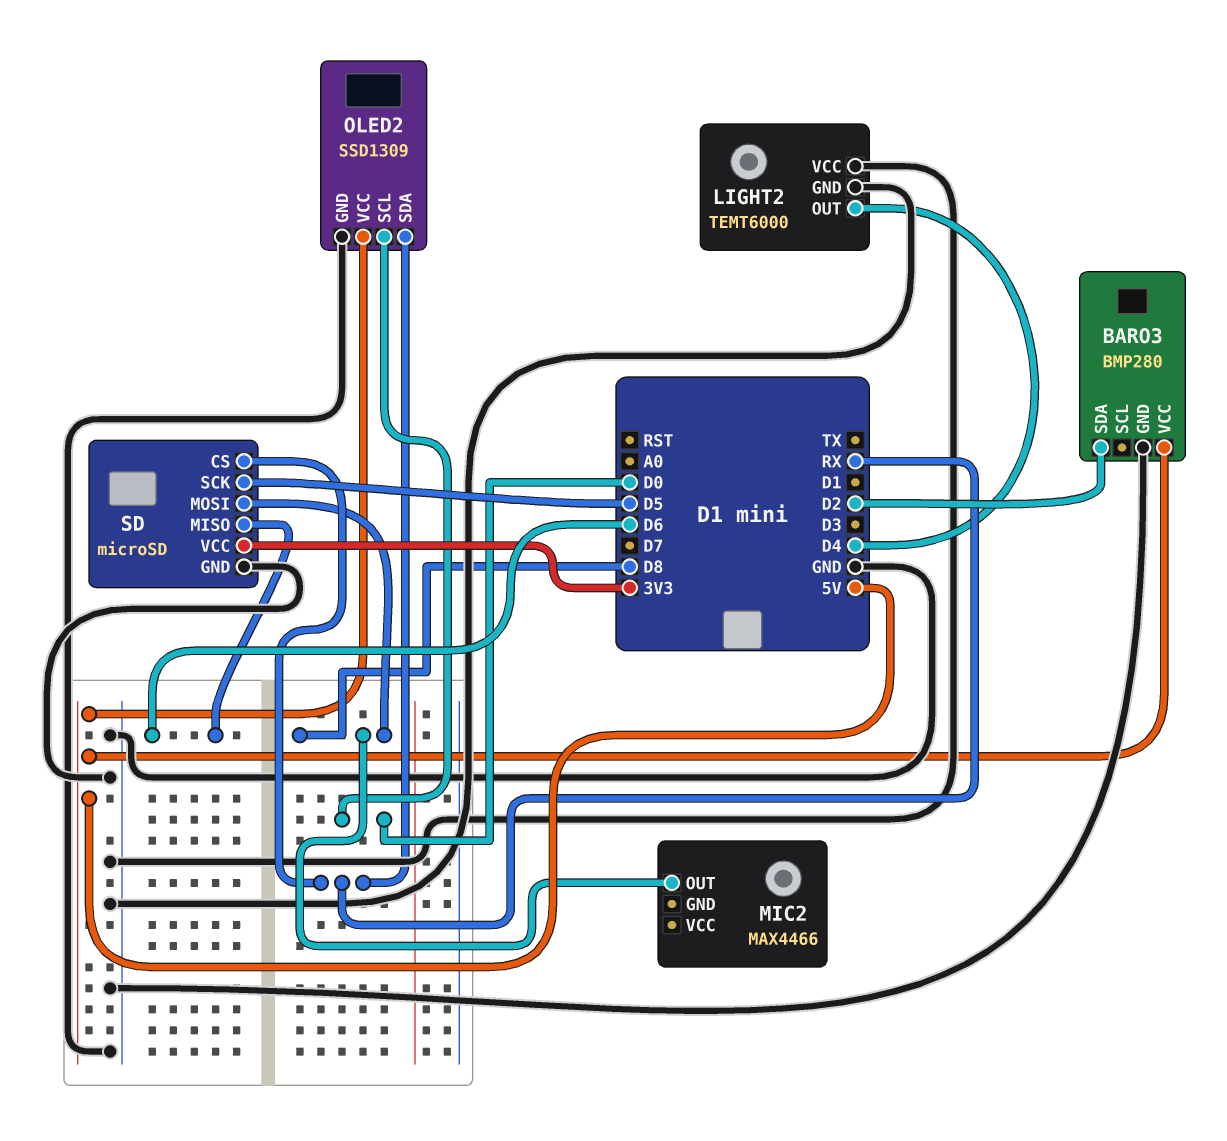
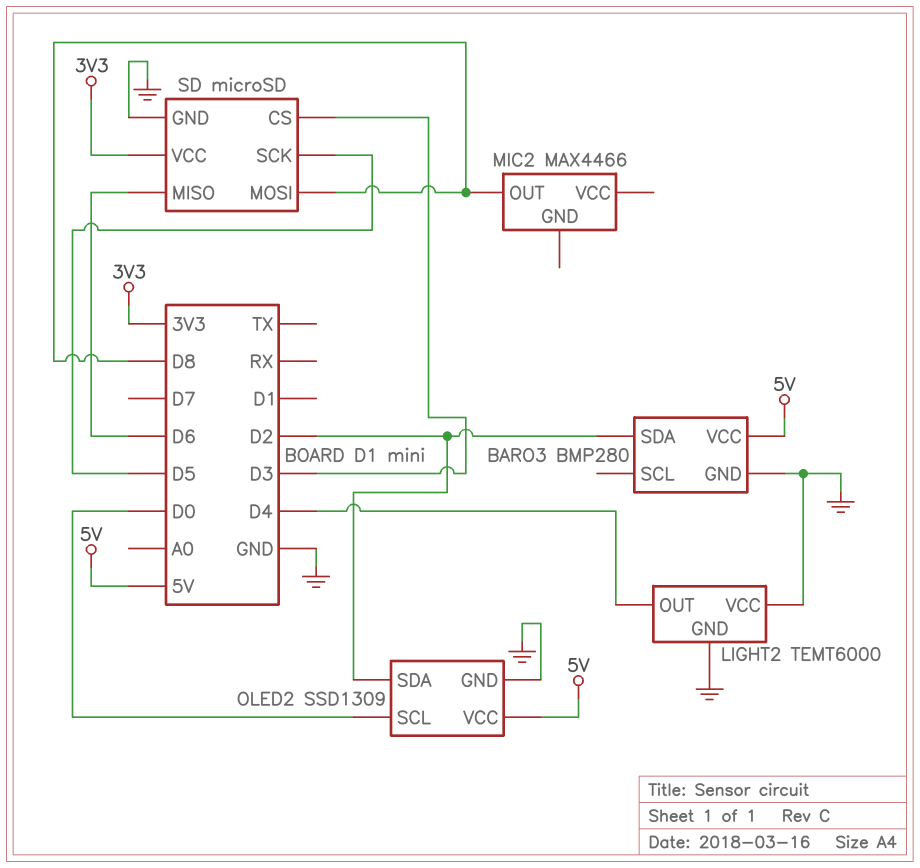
OLED2 pin SDA: RX -> D2
SD pin CS: RX -> D3

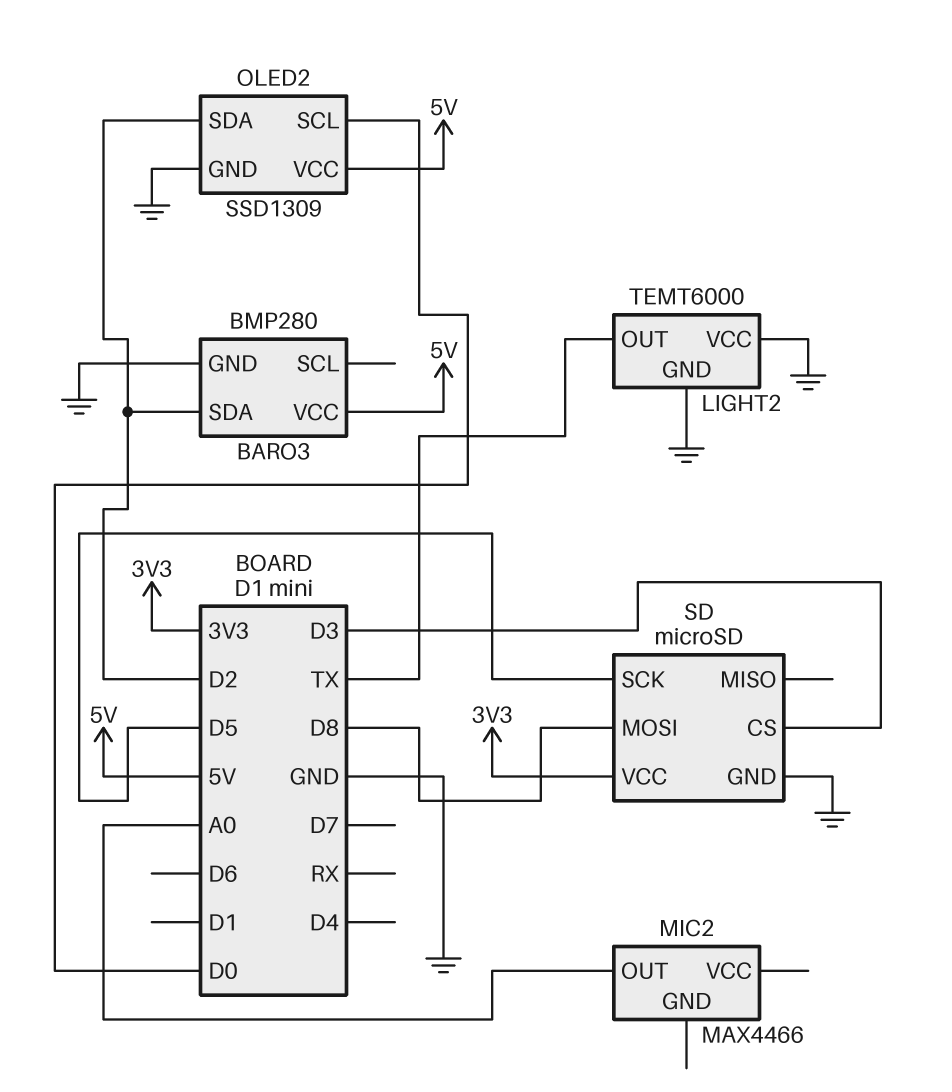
LIGHT2 pin OUT: D4 -> TX
MIC2 pin OUT: D8 -> A0
SD pin MISO: D6 -> none

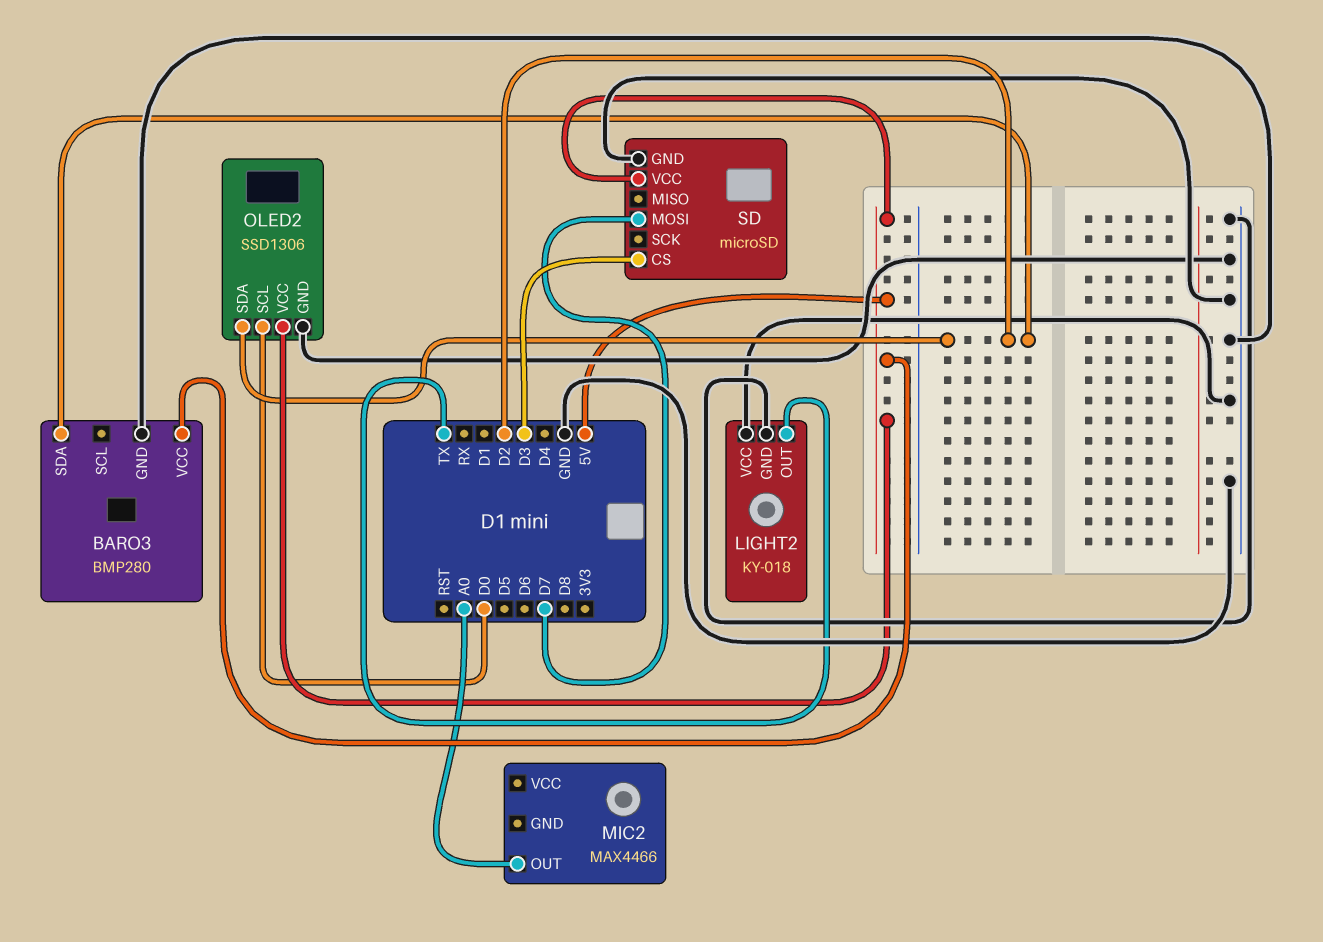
LIGHT2: TEMT6000 -> KY-018
OLED2: SSD1309 -> SSD1306
SD pin MOSI: D8 -> D7
SD pin SCK: D5 -> none
SD pin VCC: 3V3 -> 5V

